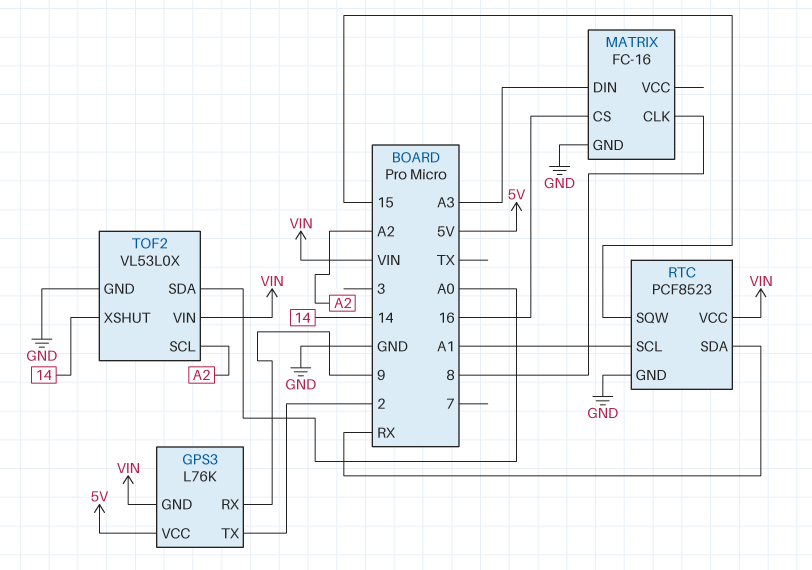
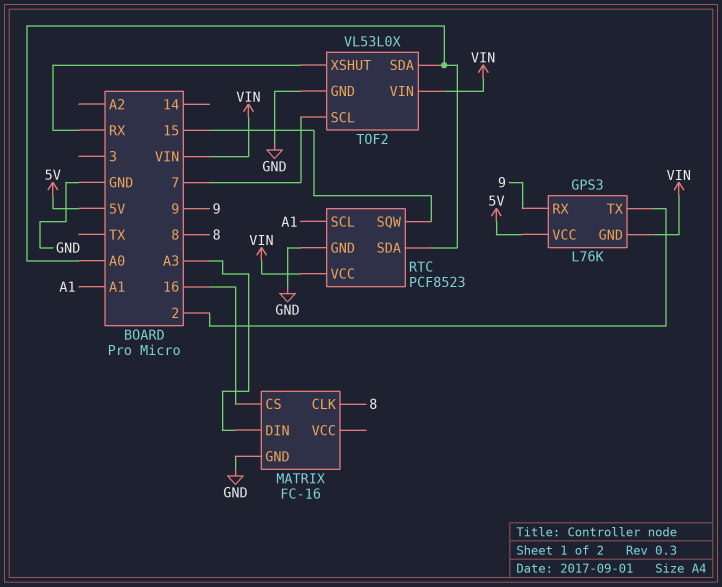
RTC pin SDA: RX -> A0
TOF2 pin SCL: A2 -> 7
TOF2 pin XSHUT: 14 -> RX

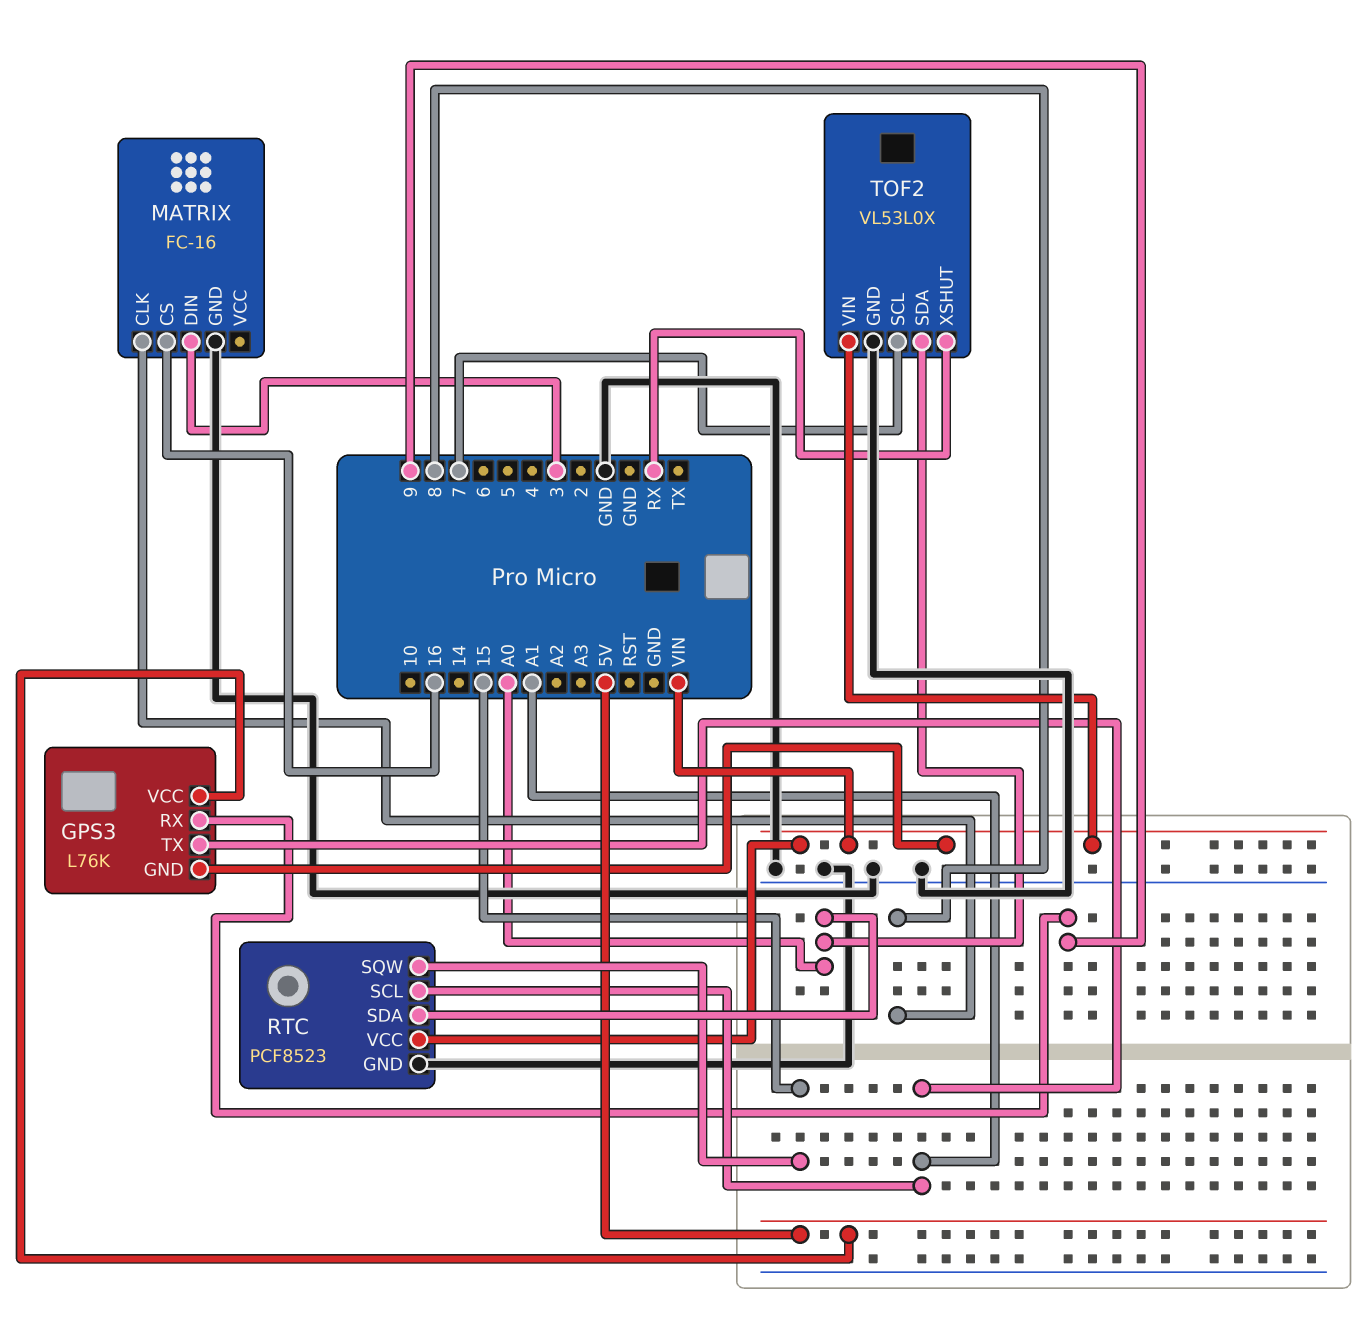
GPS3 pin TX: 2 -> A1
MATRIX pin DIN: A3 -> 3

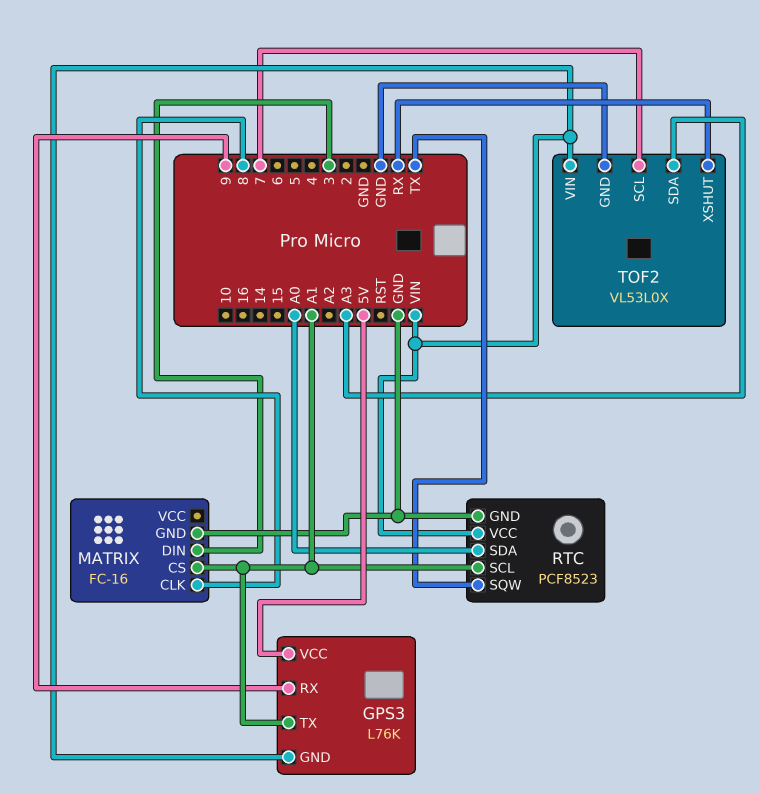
MATRIX pin CS: 16 -> A1
RTC pin SQW: 15 -> TX
TOF2 pin SDA: A0 -> A3

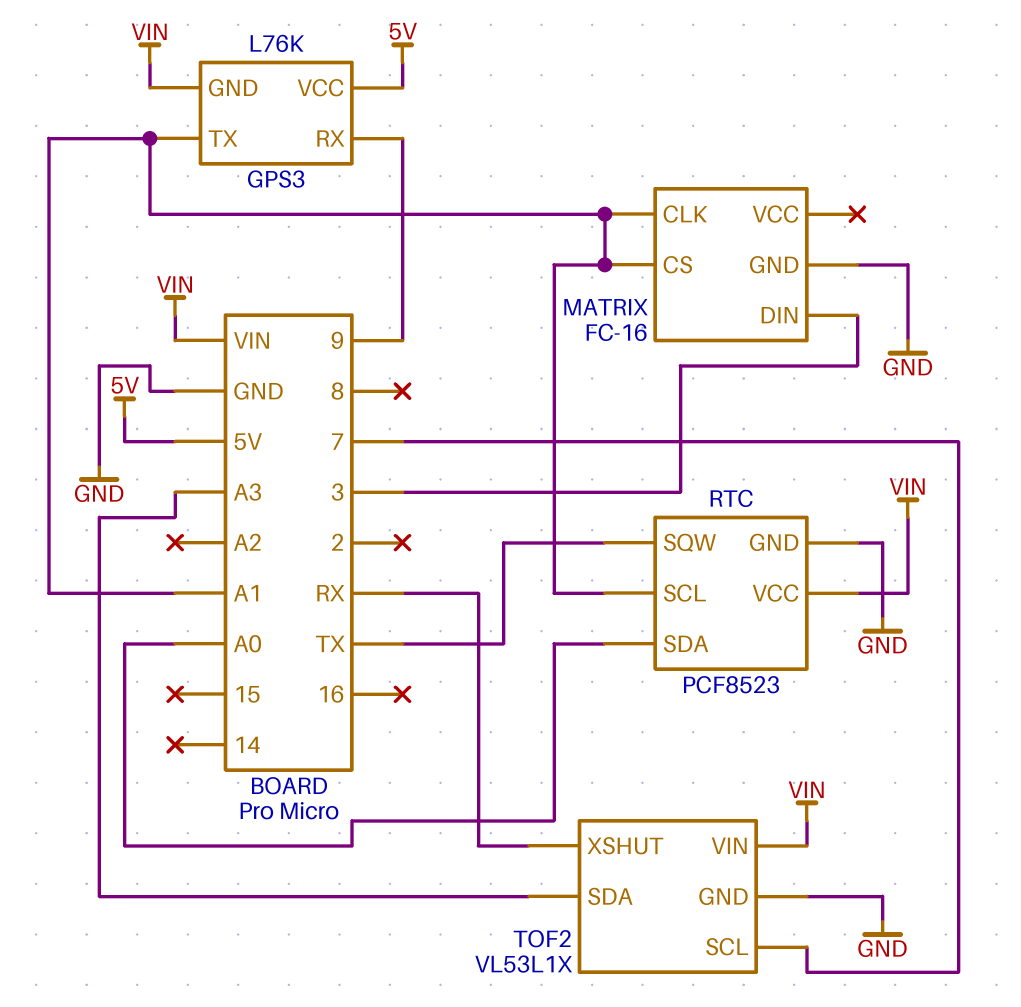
MATRIX pin CLK: 8 -> A1
TOF2: VL53L0X -> VL53L1X

